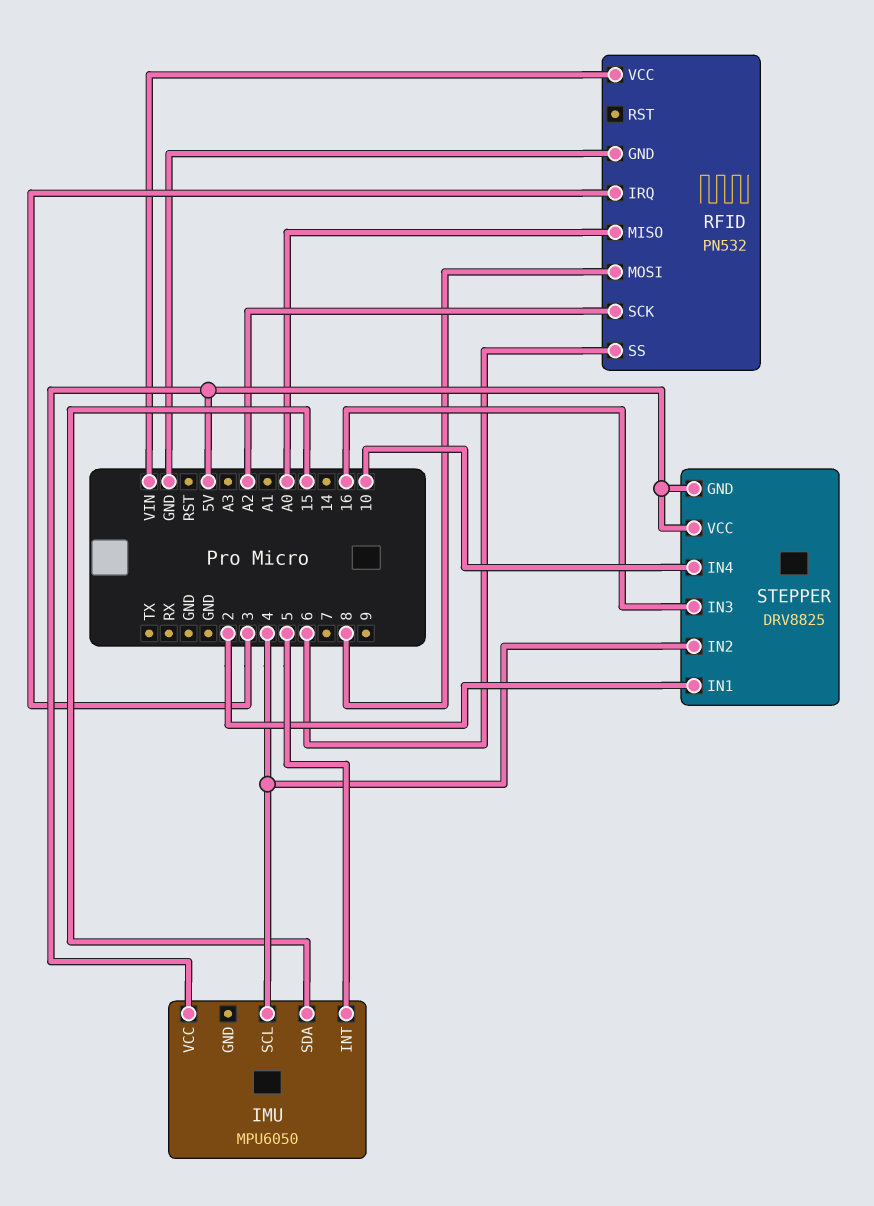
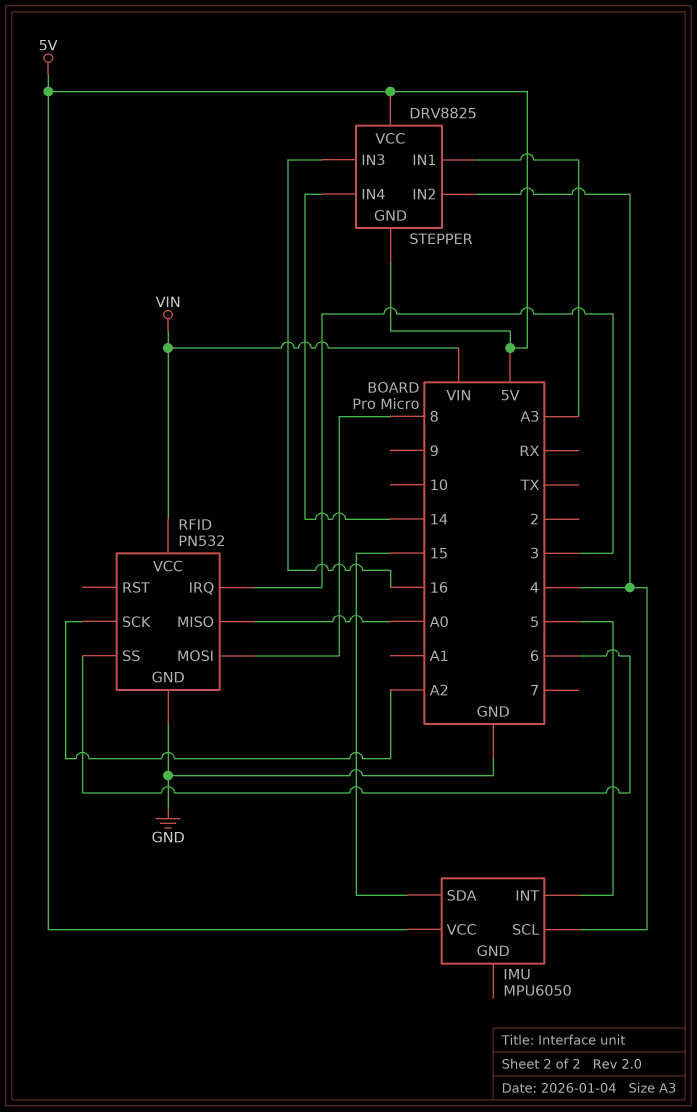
STEPPER pin IN1: 2 -> A3
STEPPER pin IN4: 10 -> 14

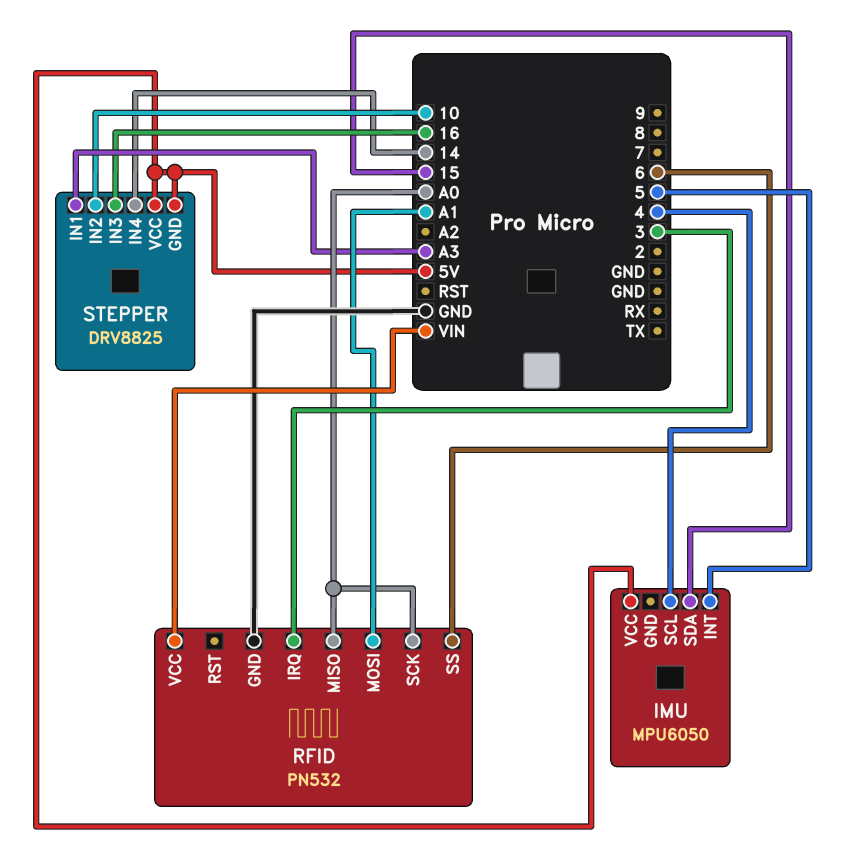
RFID pin MOSI: 8 -> A1
RFID pin SCK: A2 -> A0
STEPPER pin IN2: 4 -> 10

